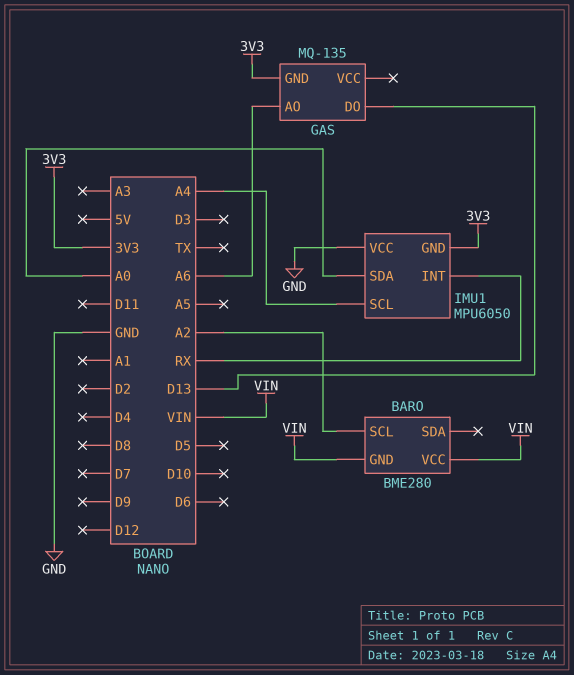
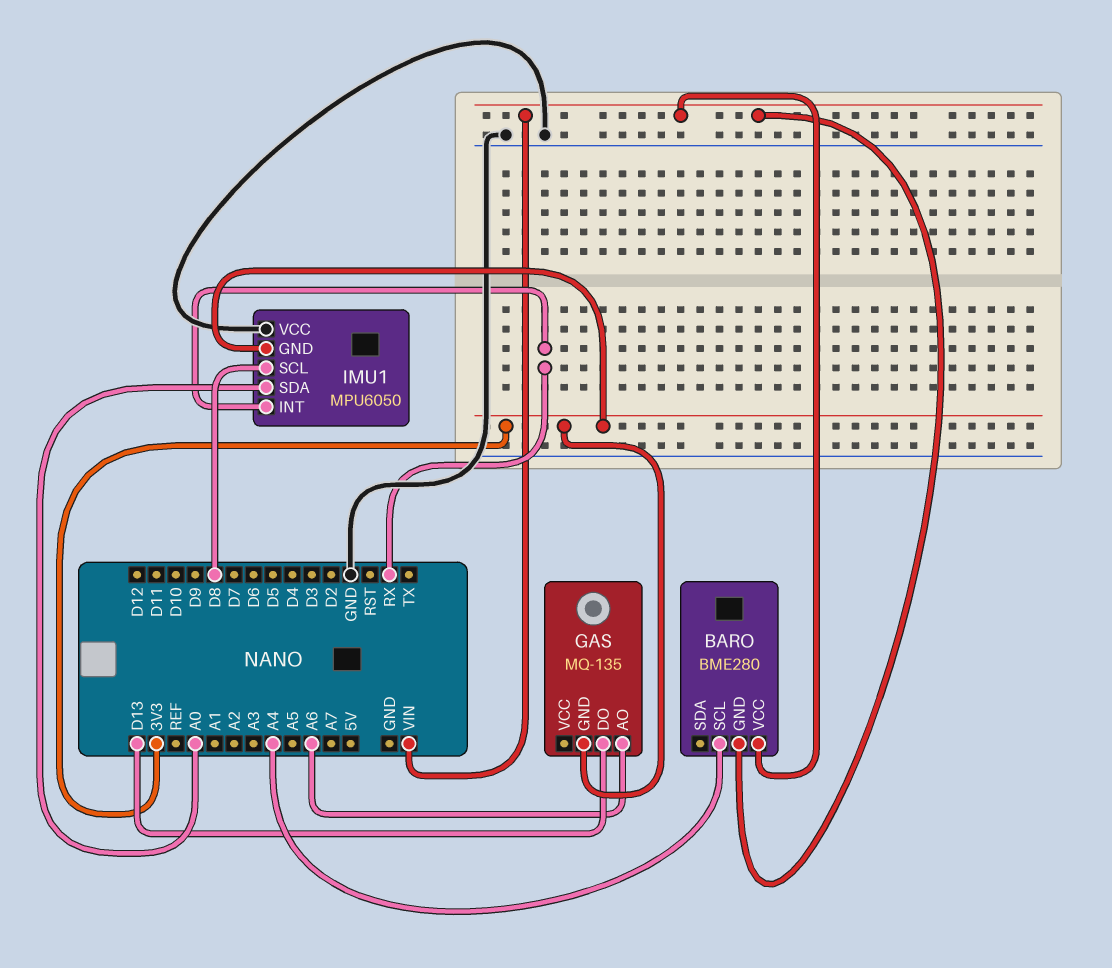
BARO pin SCL: A2 -> A4
IMU1 pin SCL: A4 -> D8

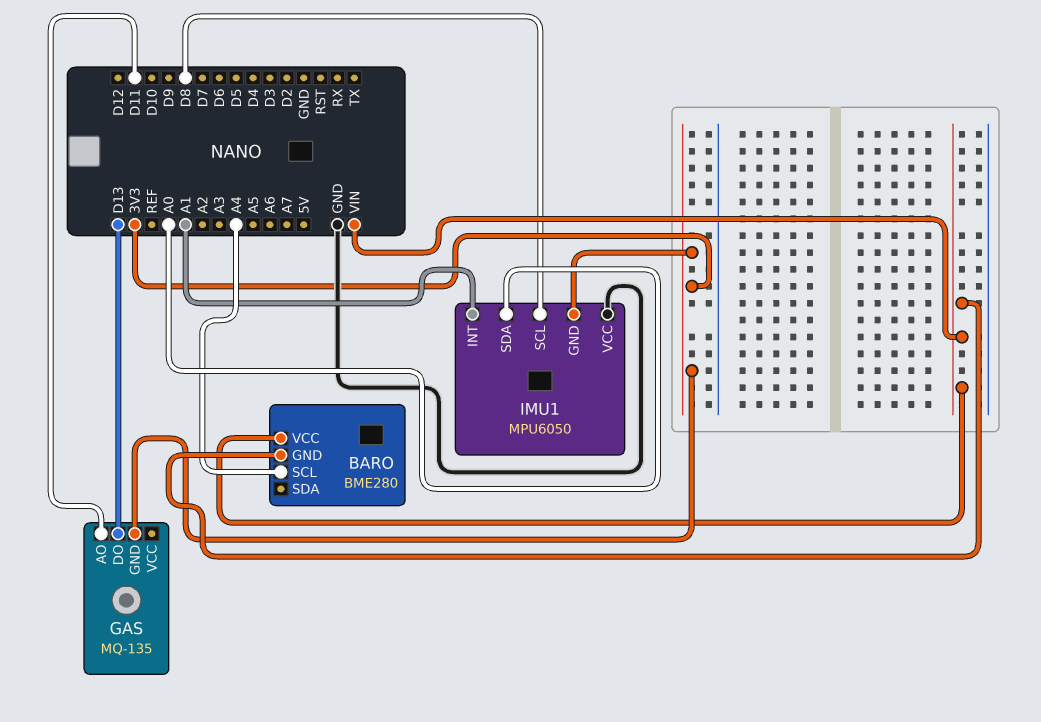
GAS pin AO: A6 -> D11
IMU1 pin INT: RX -> A1

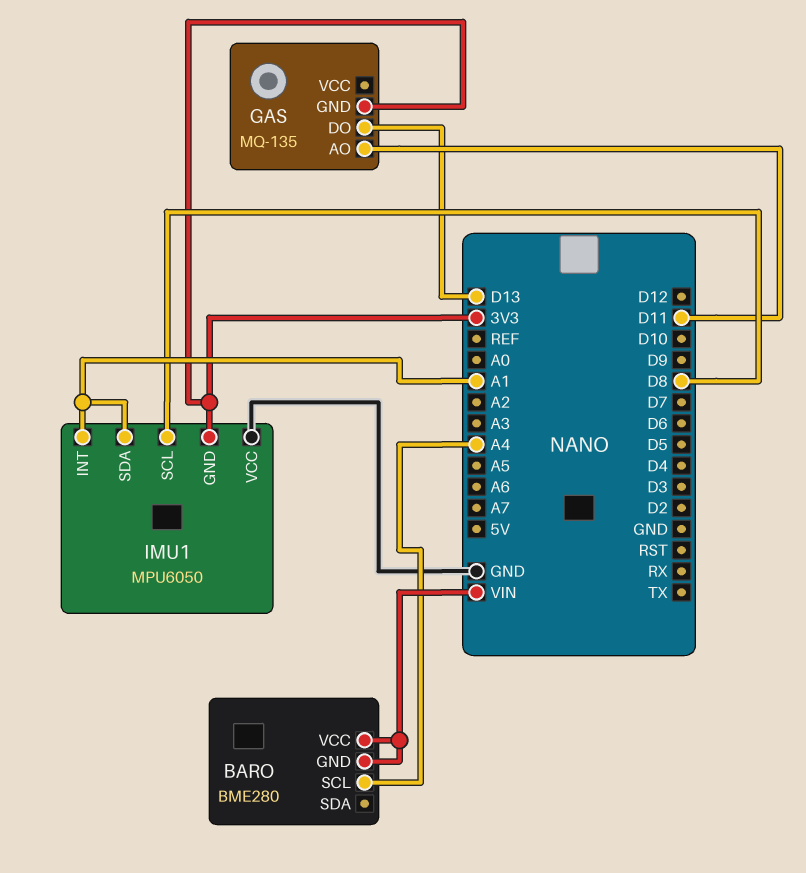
IMU1 pin SDA: A0 -> A1

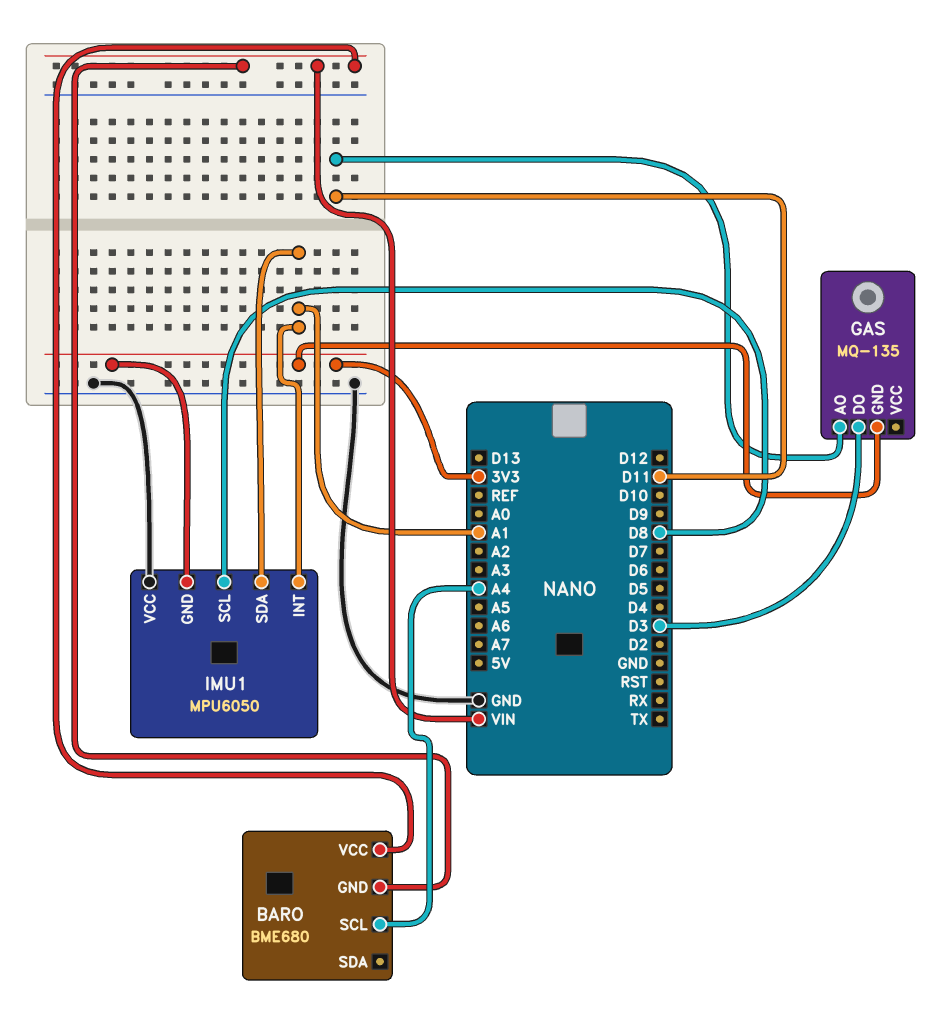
BARO: BME280 -> BME680
GAS pin DO: D13 -> D3

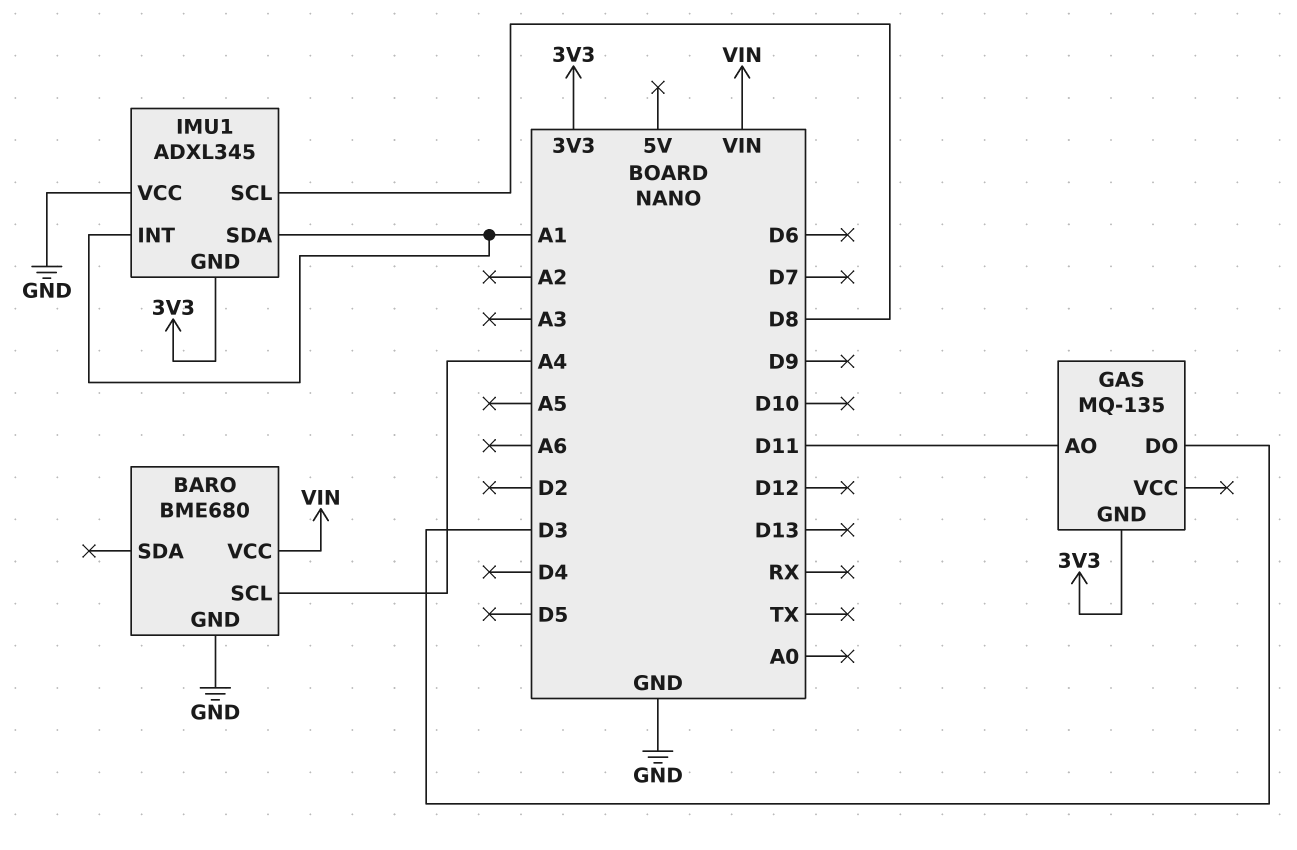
BARO pin GND: VIN -> GND
IMU1: MPU6050 -> ADXL345

